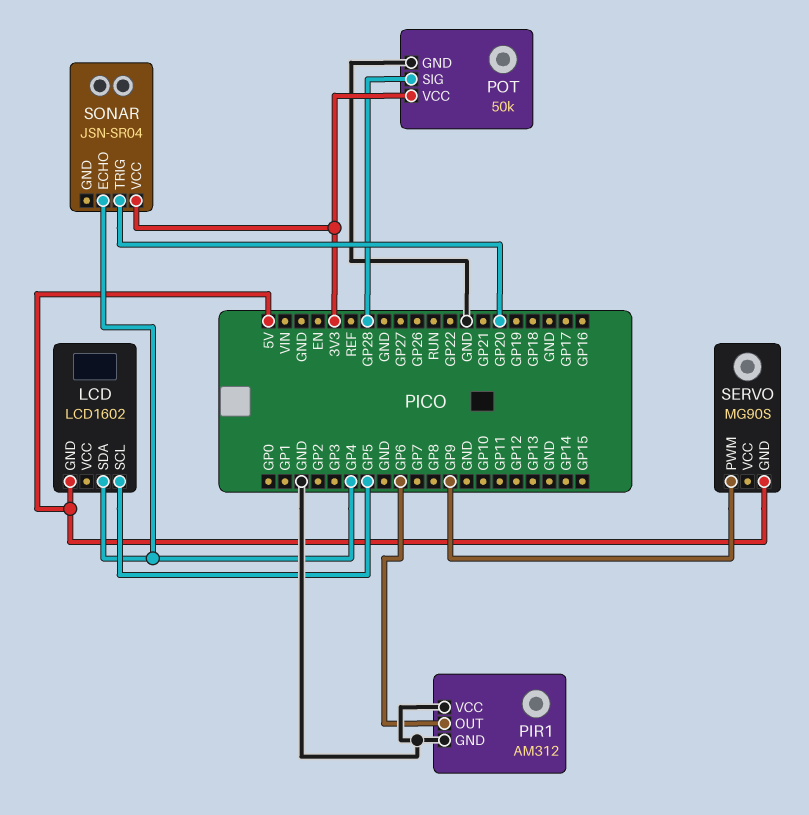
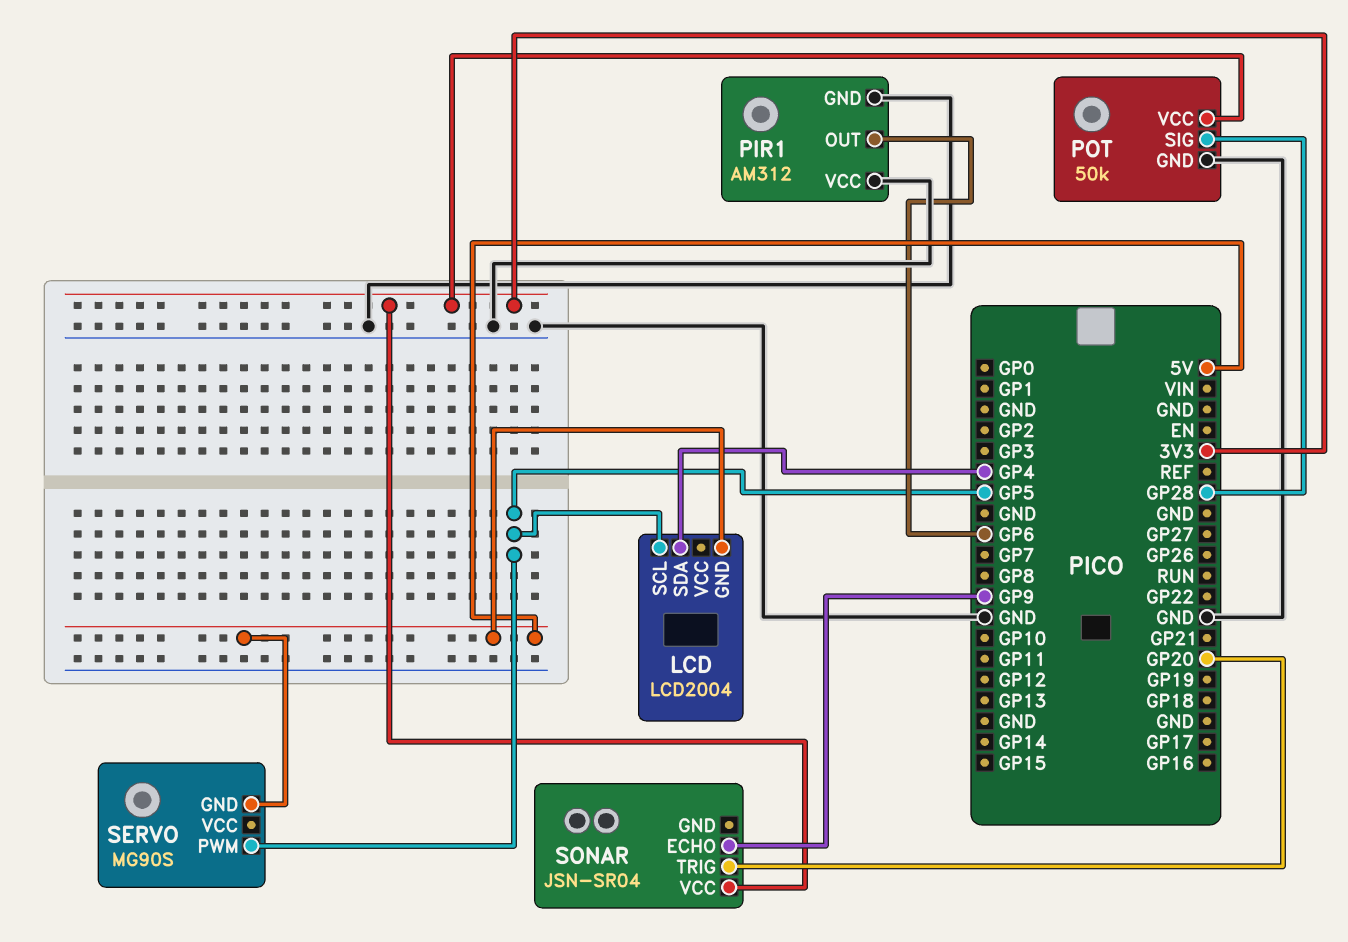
LCD: LCD1602 -> LCD2004
SERVO pin PWM: GP9 -> GP5
SONAR pin ECHO: GP4 -> GP9

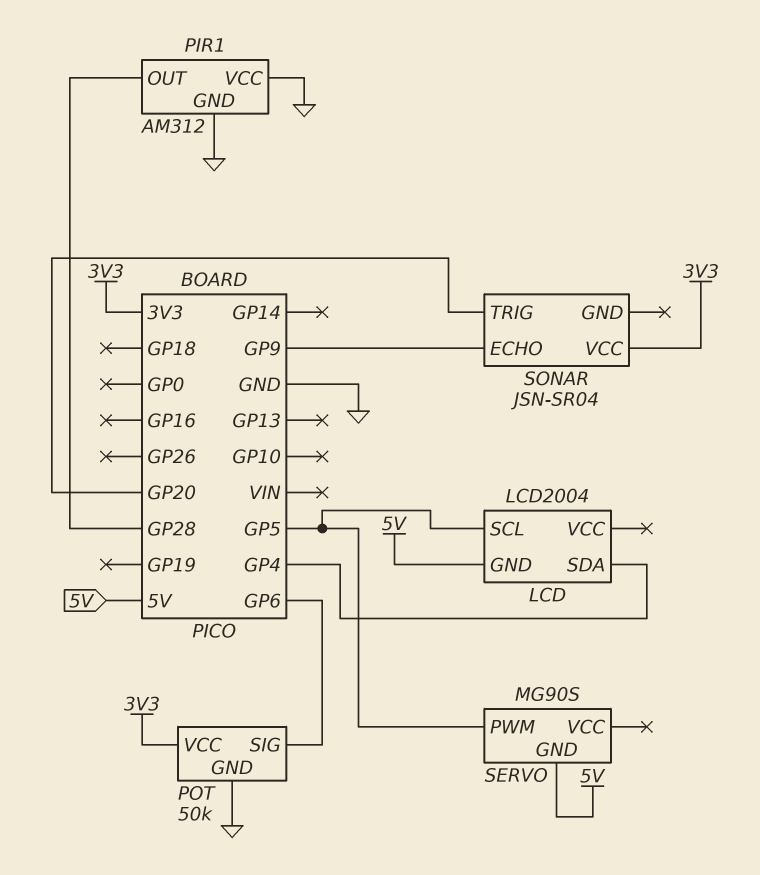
PIR1 pin OUT: GP6 -> GP28
POT pin SIG: GP28 -> GP6

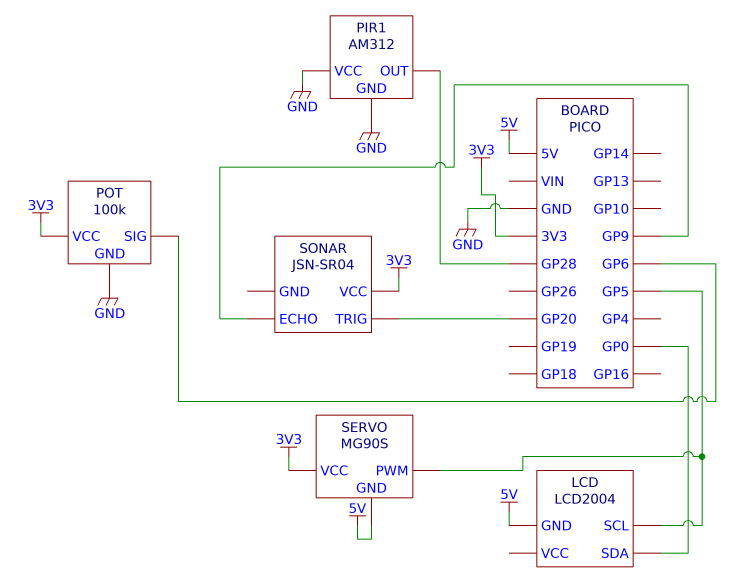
LCD pin SDA: GP4 -> GP0
POT: 50k -> 100k
SERVO pin VCC: none -> 3V3

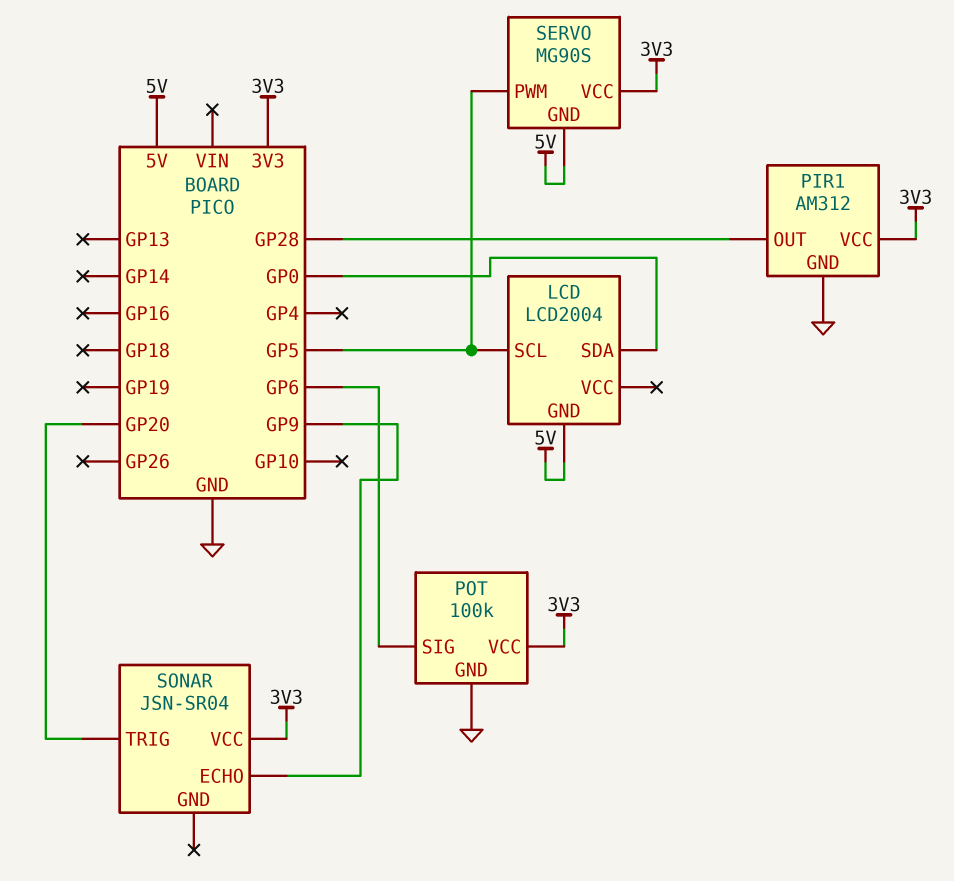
PIR1 pin VCC: GND -> 3V3

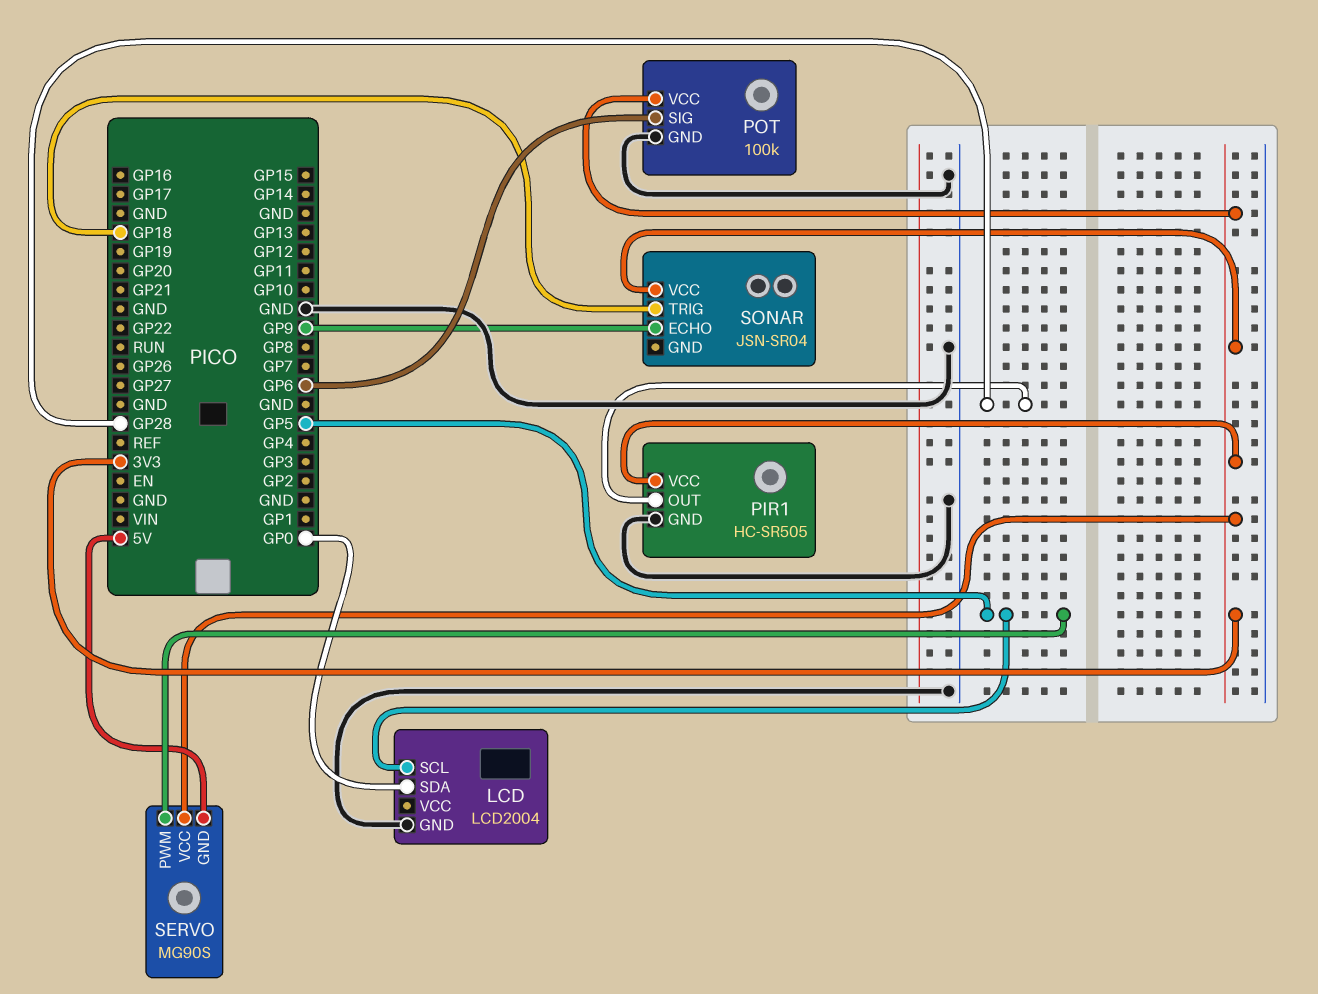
LCD pin GND: 5V -> GND
PIR1: AM312 -> HC-SR505
SONAR pin TRIG: GP20 -> GP18

